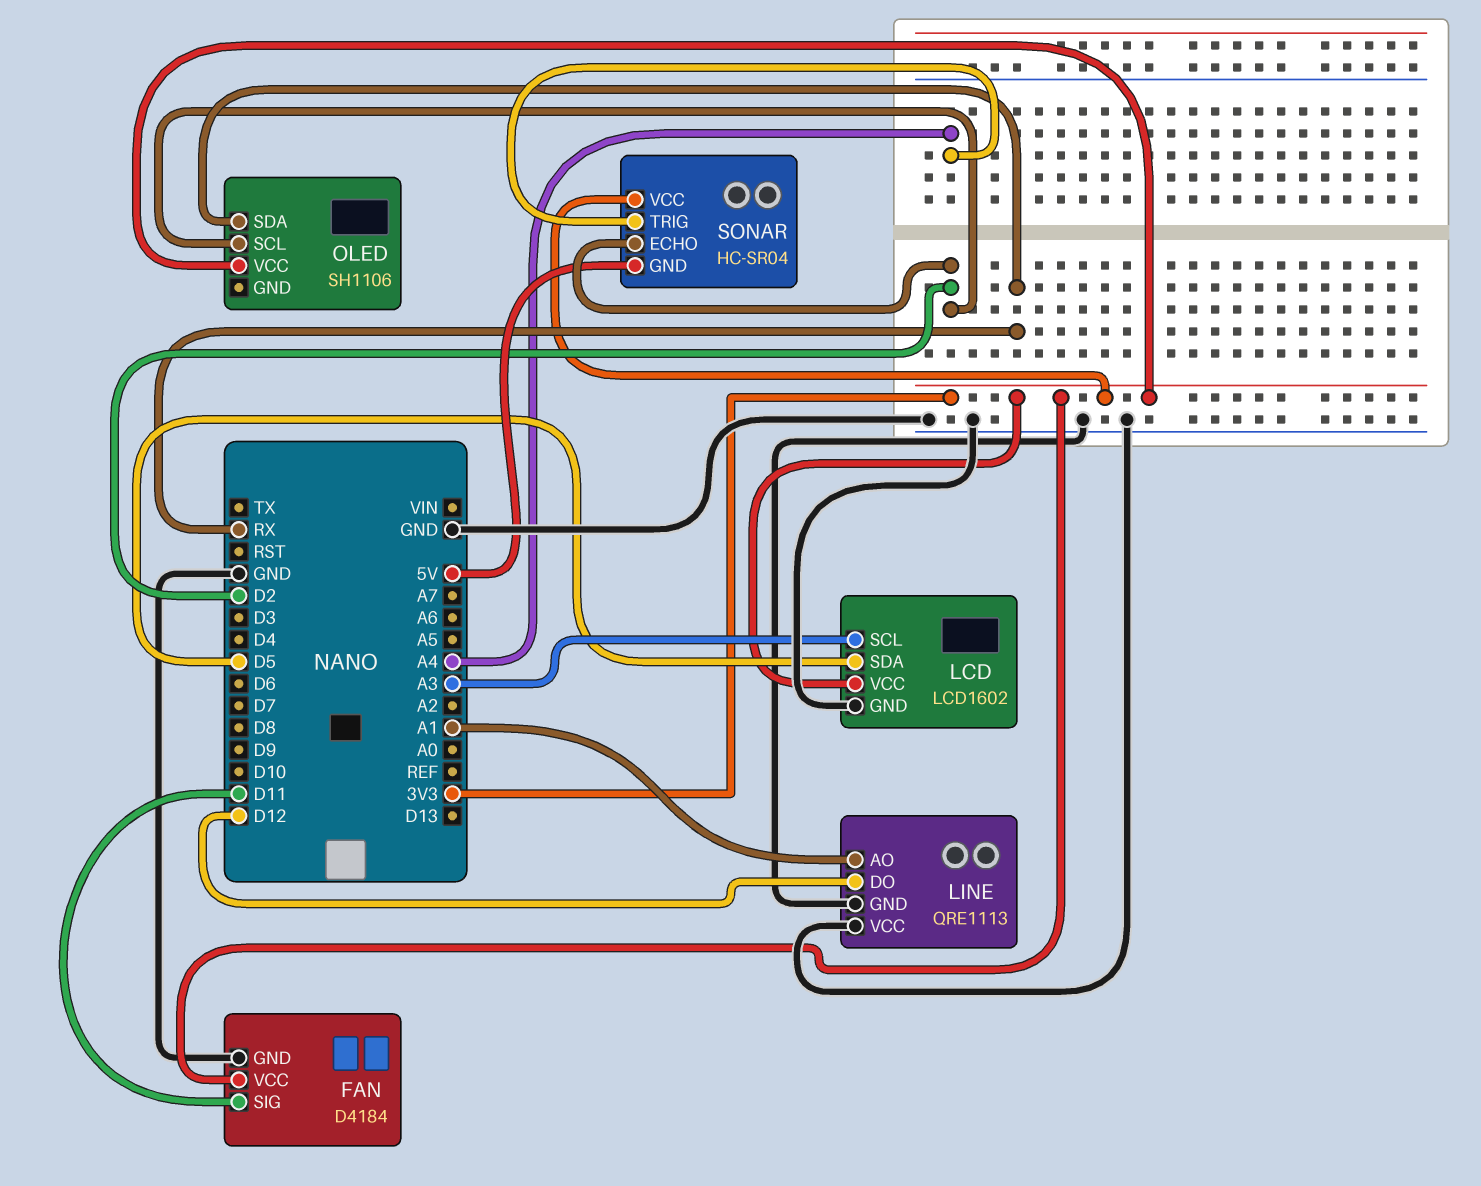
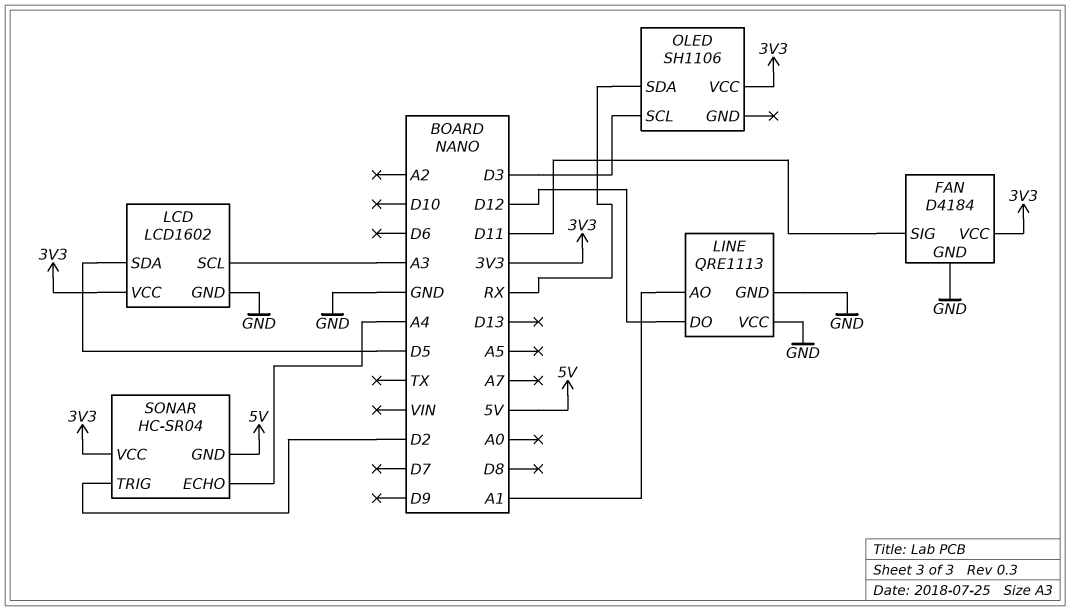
OLED pin SCL: D2 -> D3
SONAR pin ECHO: D2 -> A4
SONAR pin TRIG: A4 -> D2

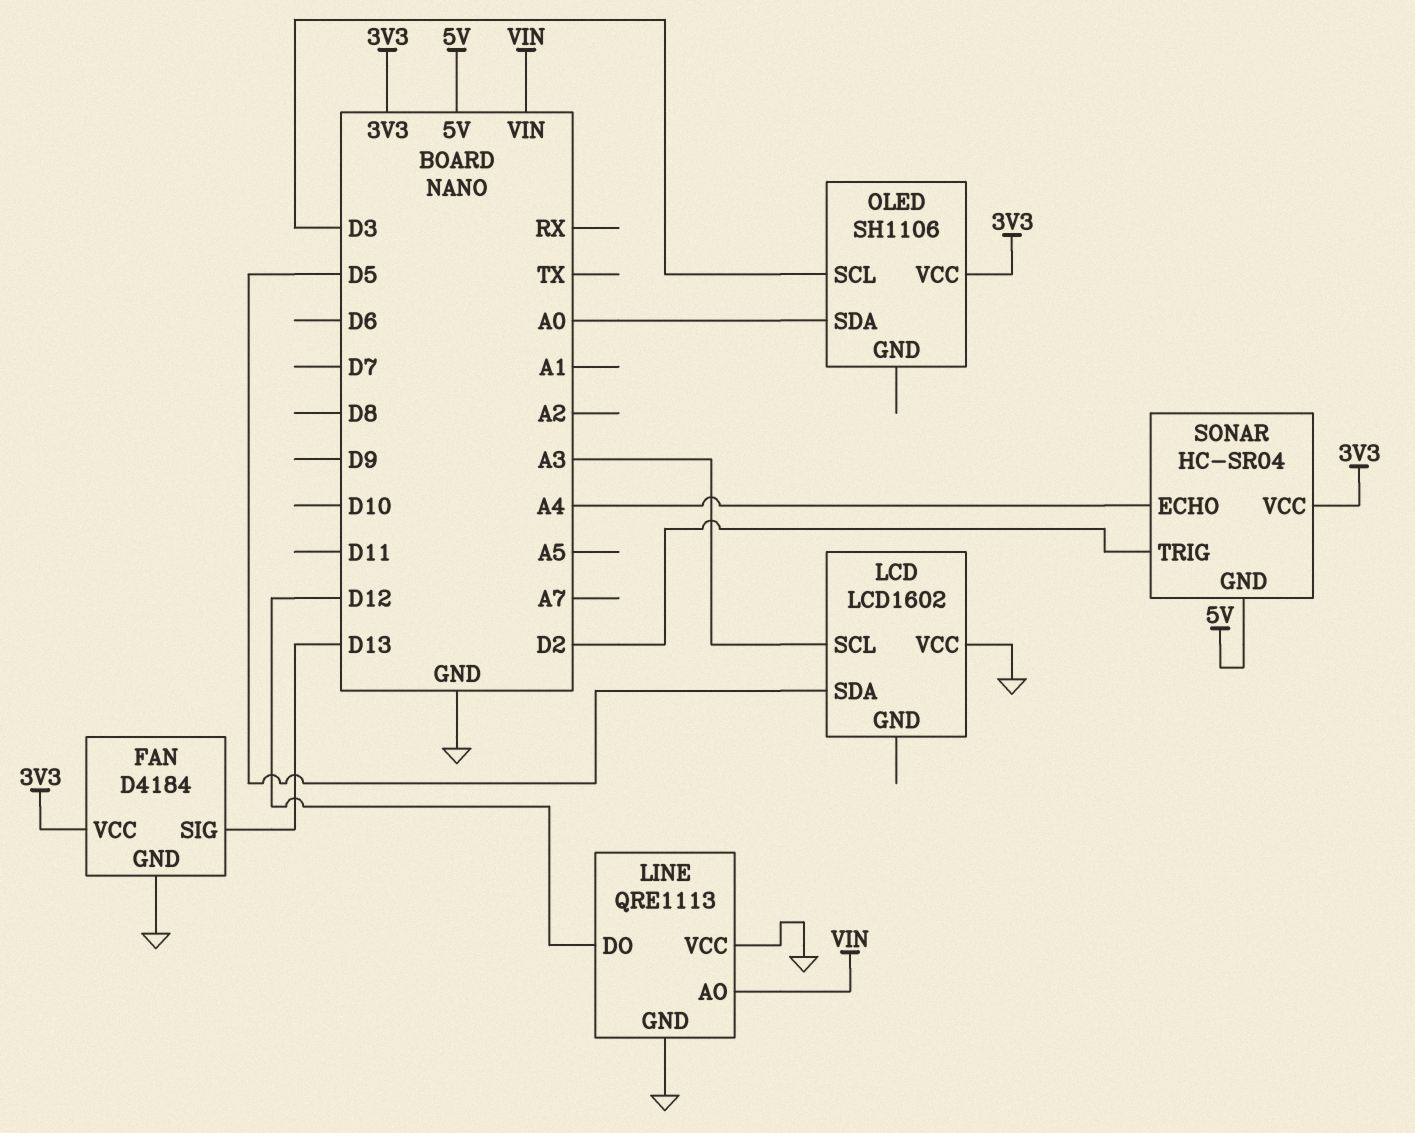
FAN pin SIG: D11 -> D13
LCD pin GND: GND -> none
LCD pin VCC: 3V3 -> GND
LINE pin AO: A1 -> VIN
OLED pin SDA: RX -> A0

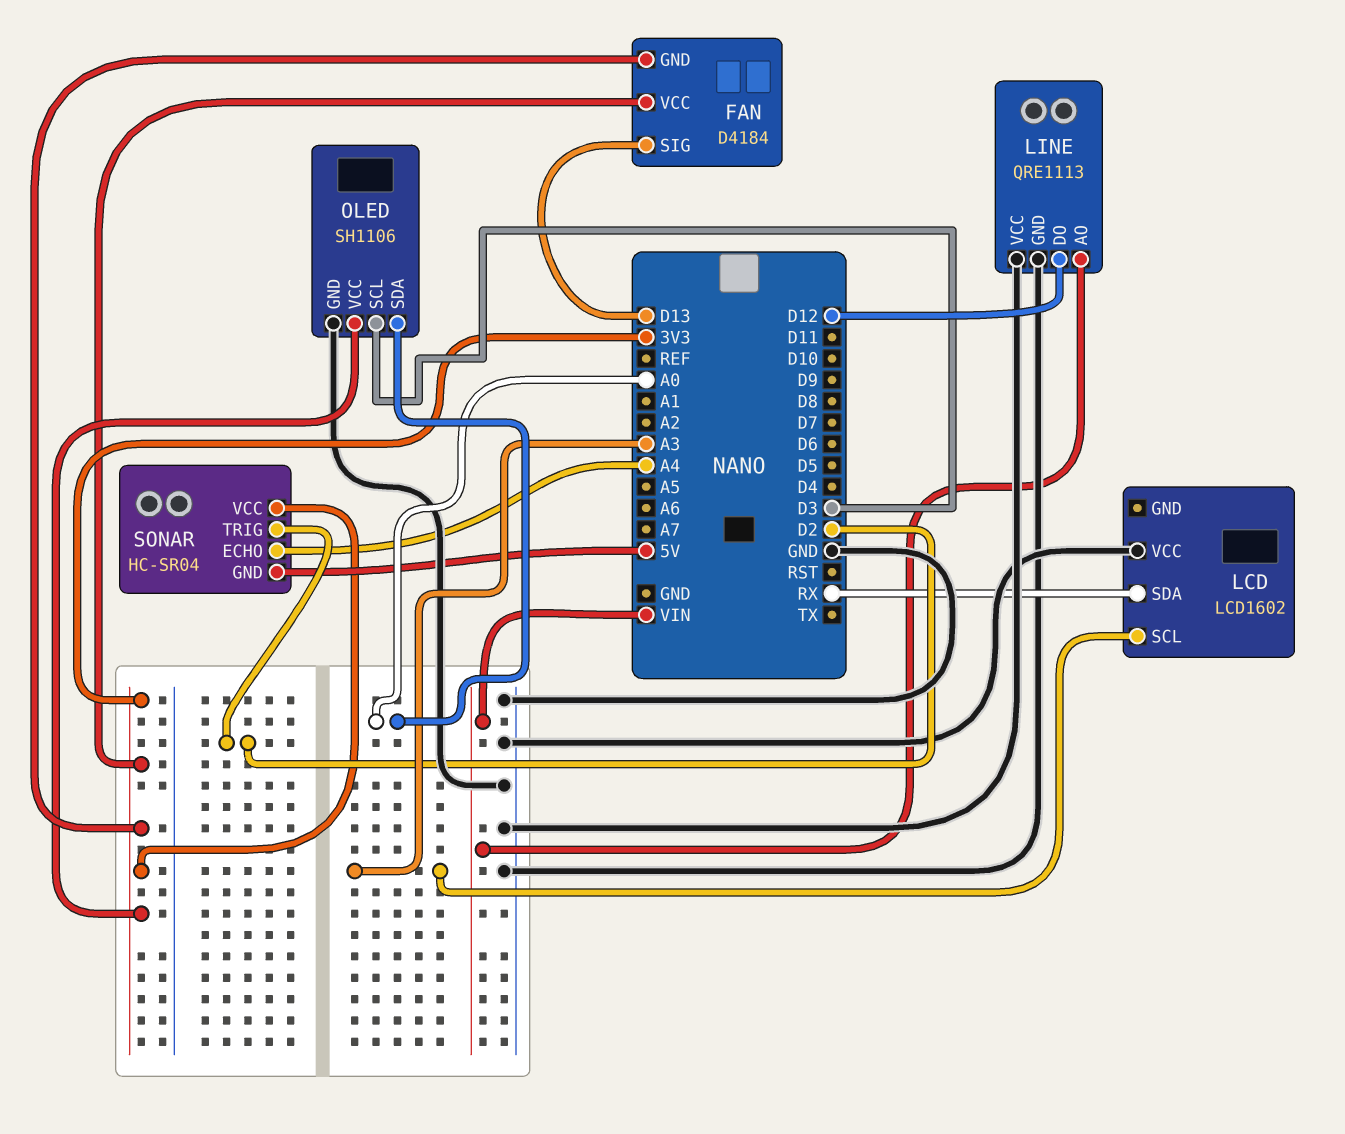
FAN pin GND: GND -> 3V3
LCD pin SDA: D5 -> RX
OLED pin GND: none -> GND

